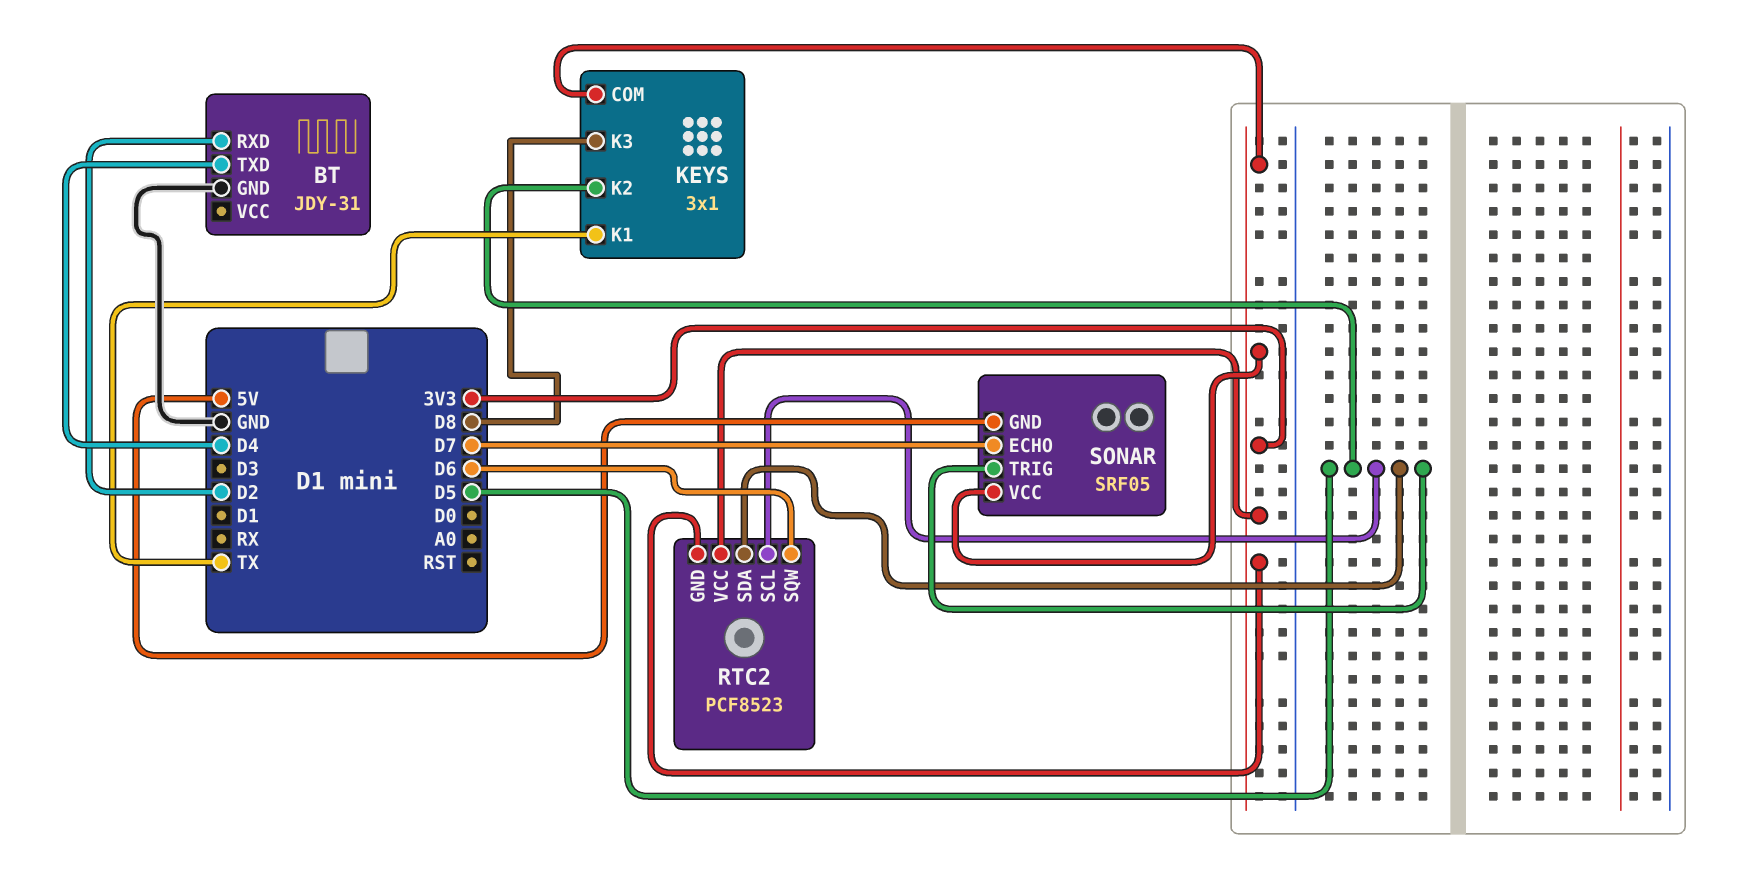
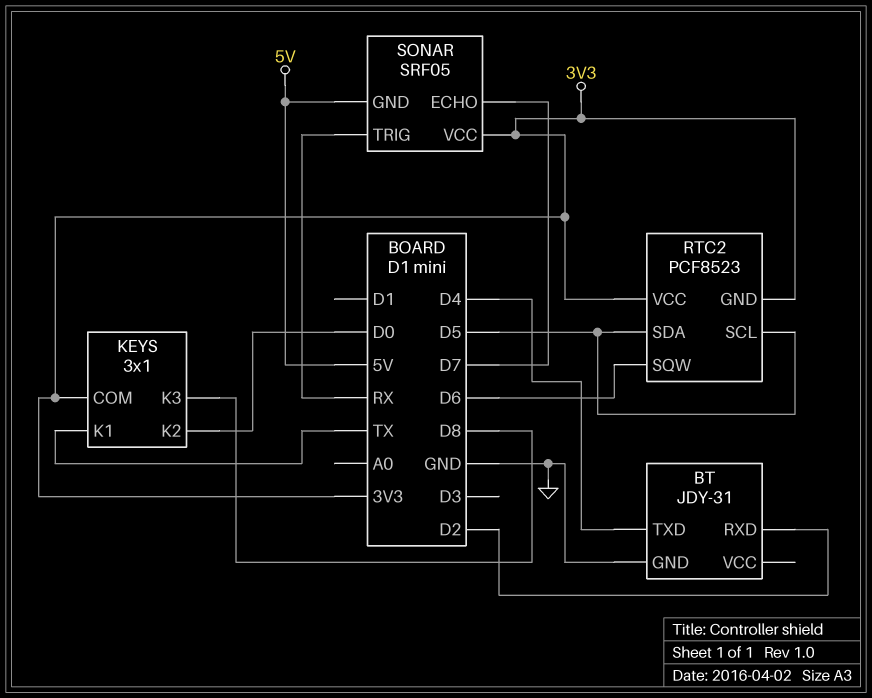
KEYS pin K2: D5 -> D0
SONAR pin TRIG: D5 -> RX

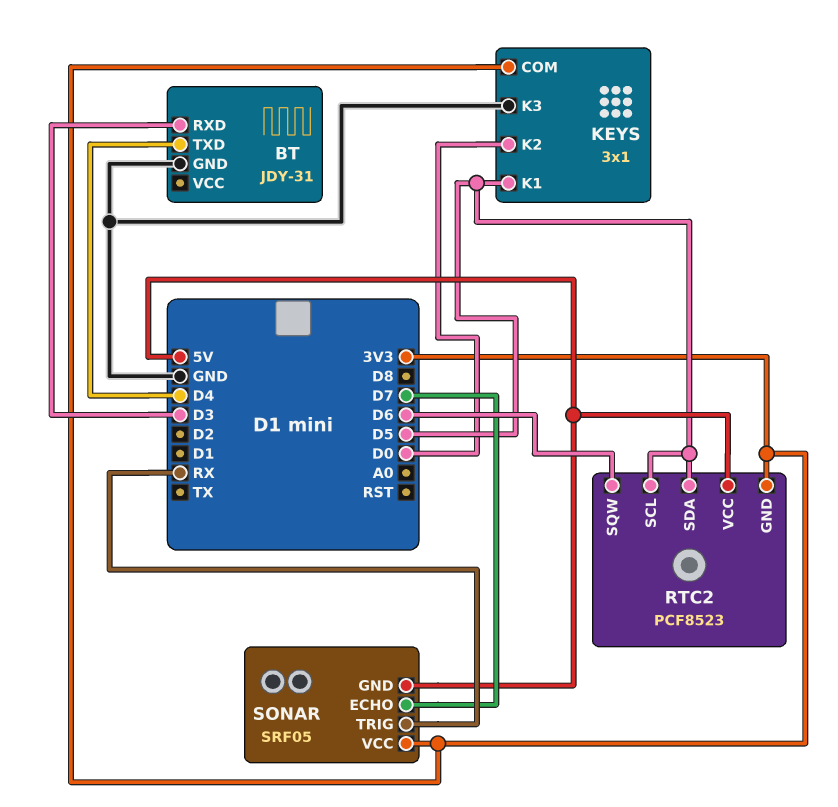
BT pin RXD: D2 -> D3
KEYS pin K1: TX -> D5
KEYS pin K3: D8 -> GND
RTC2 pin VCC: 3V3 -> 5V

